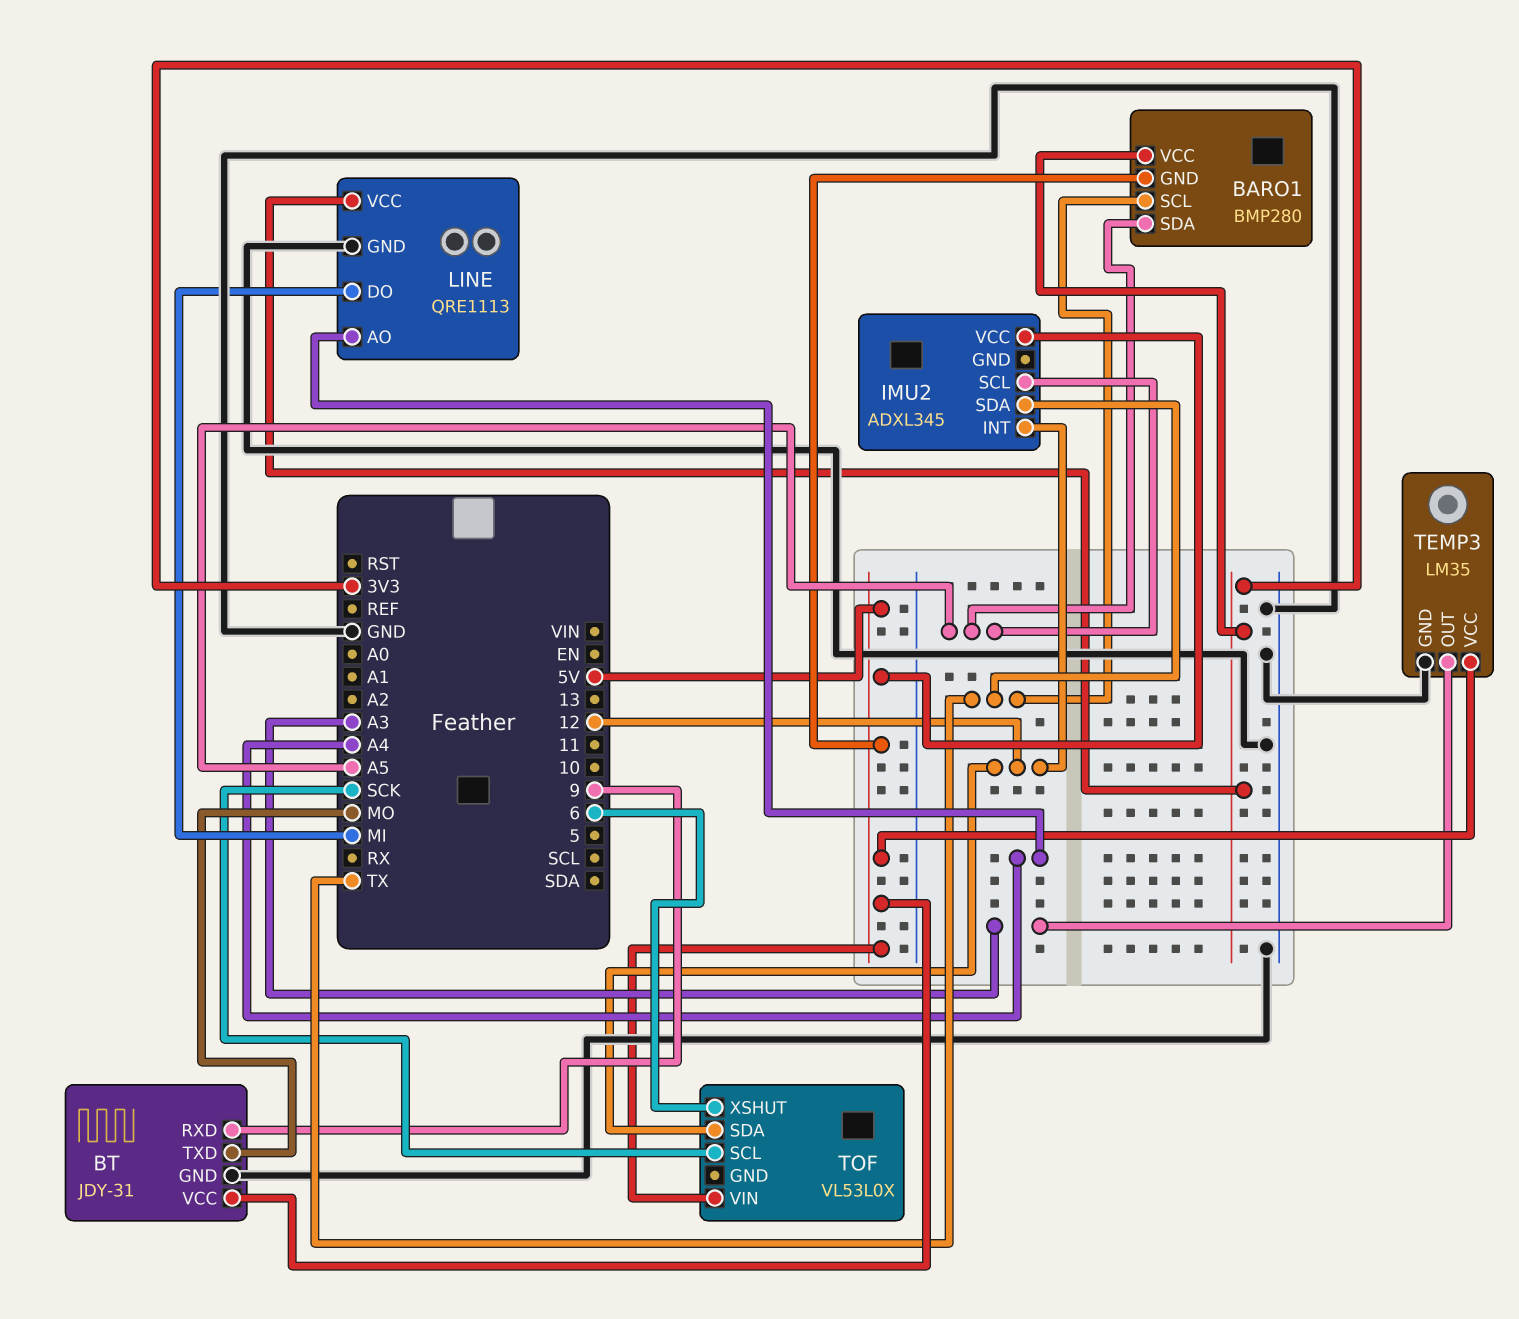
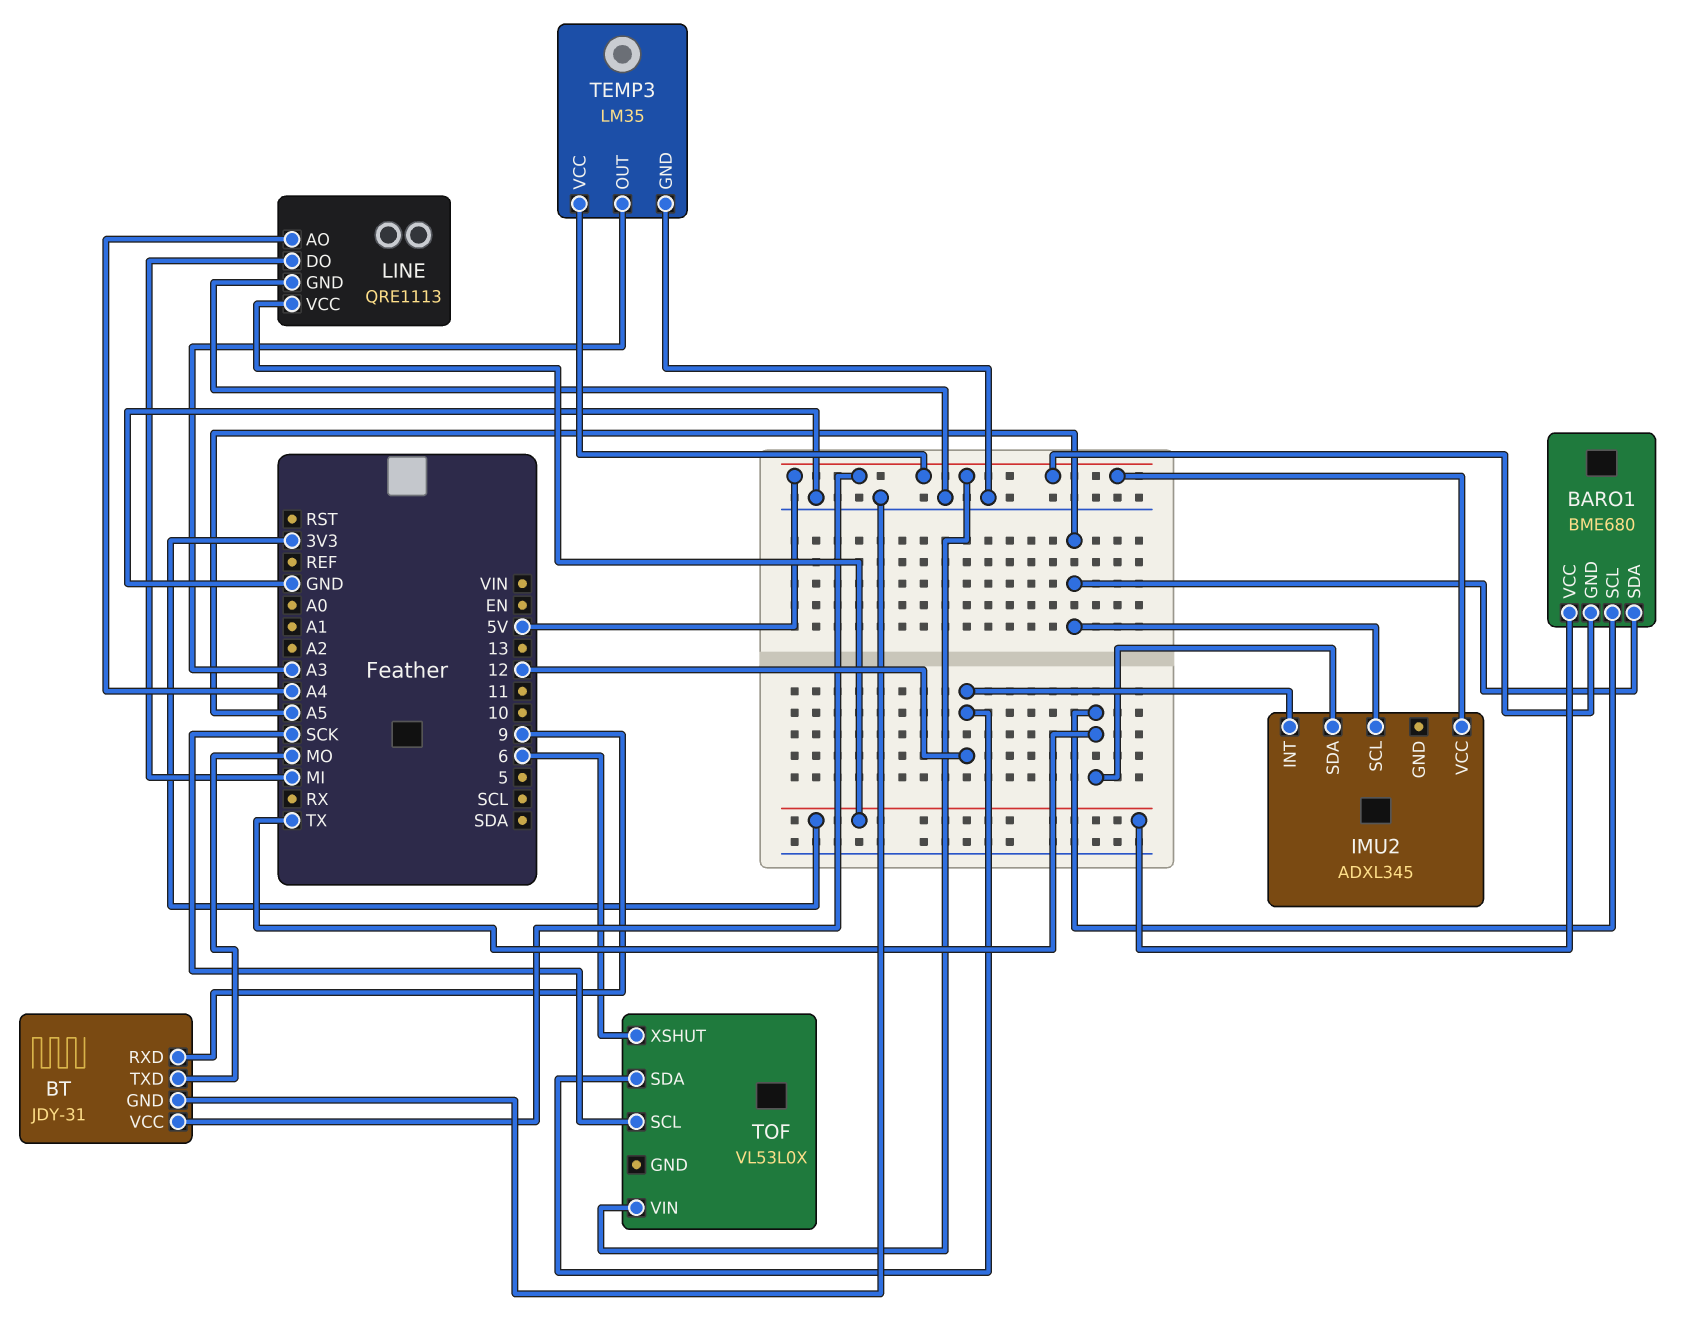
BARO1: BMP280 -> BME680

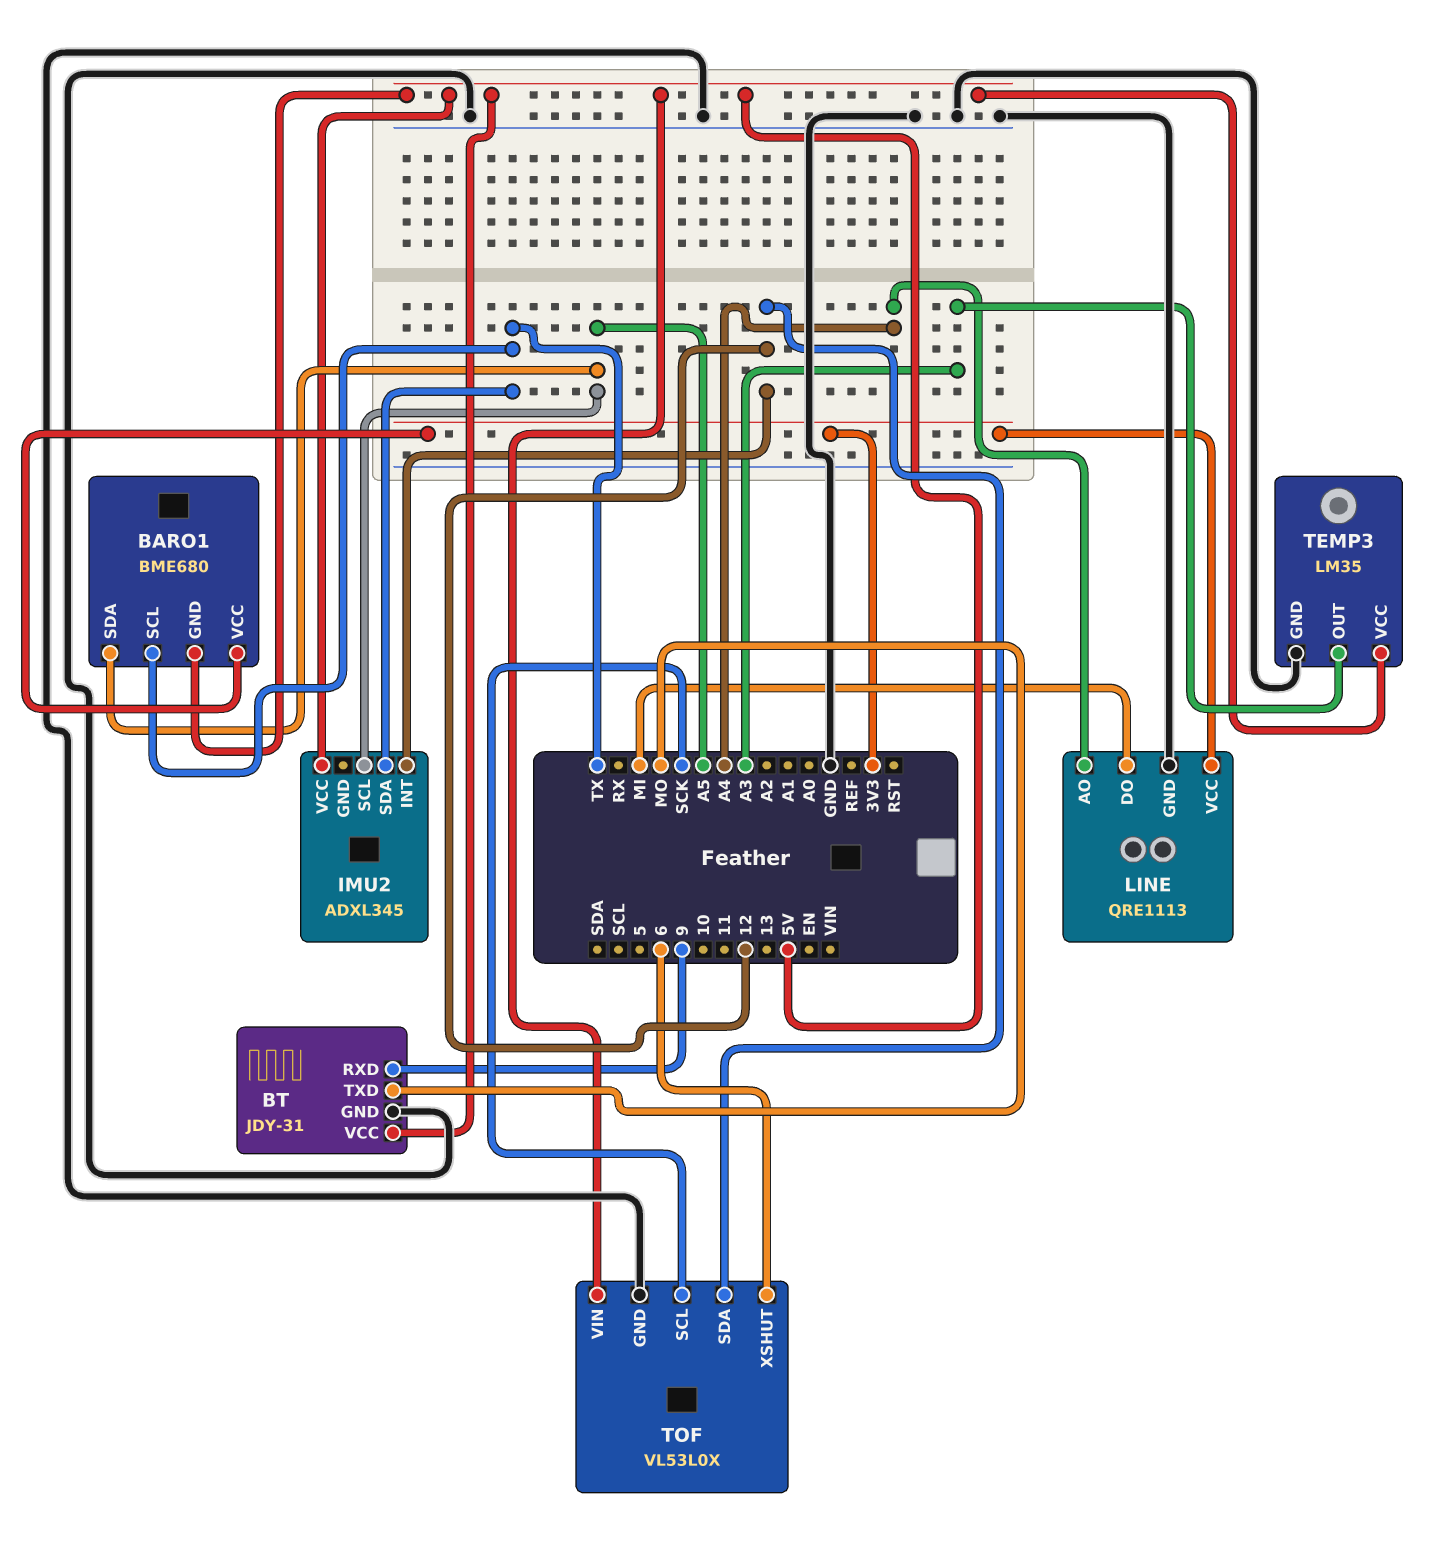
TOF pin GND: none -> GND

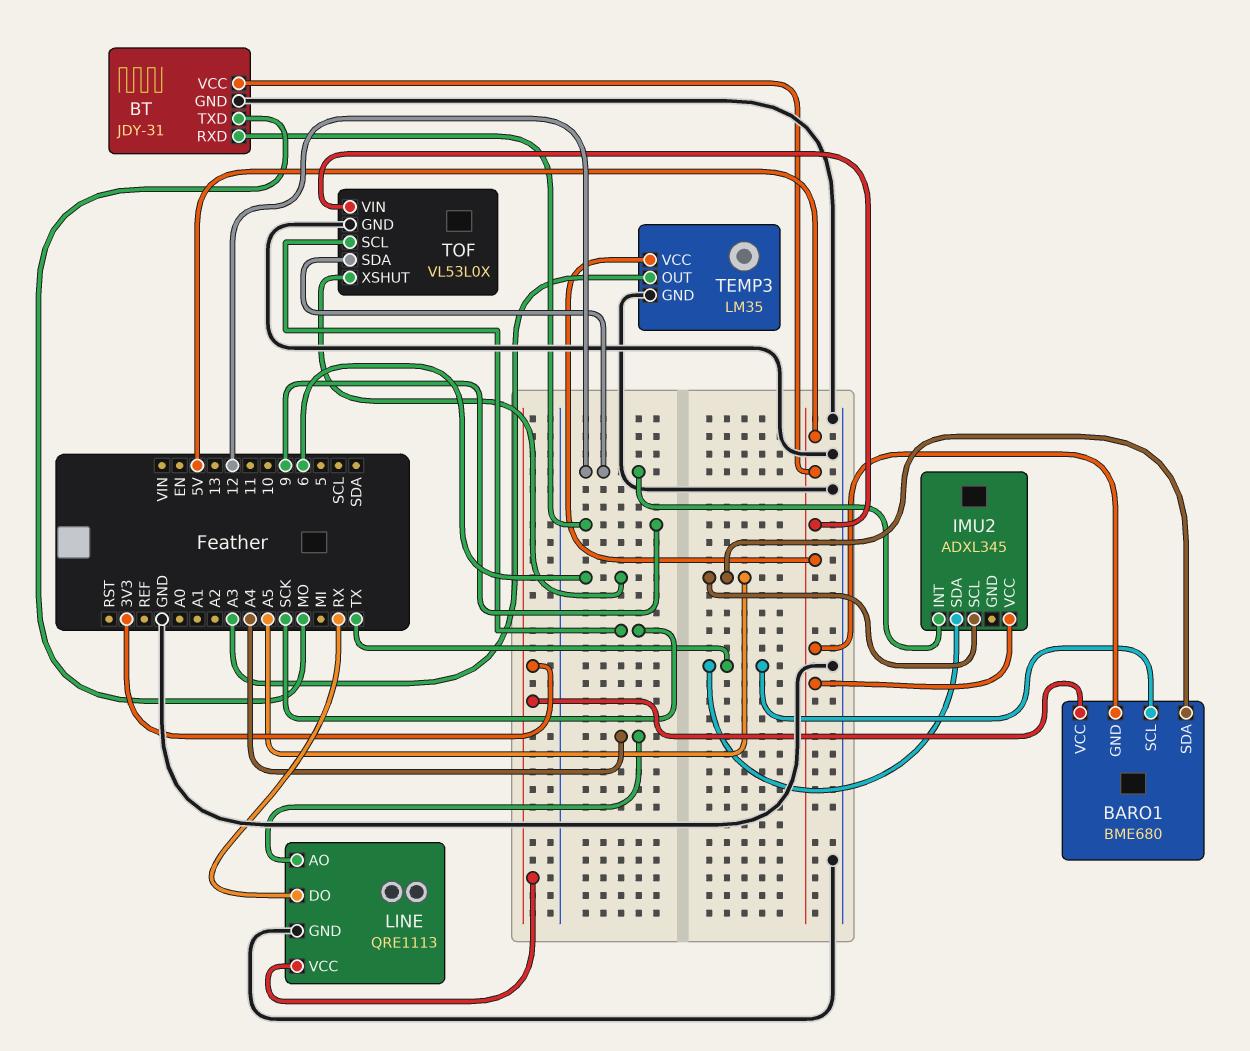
LINE pin DO: MI -> RX

